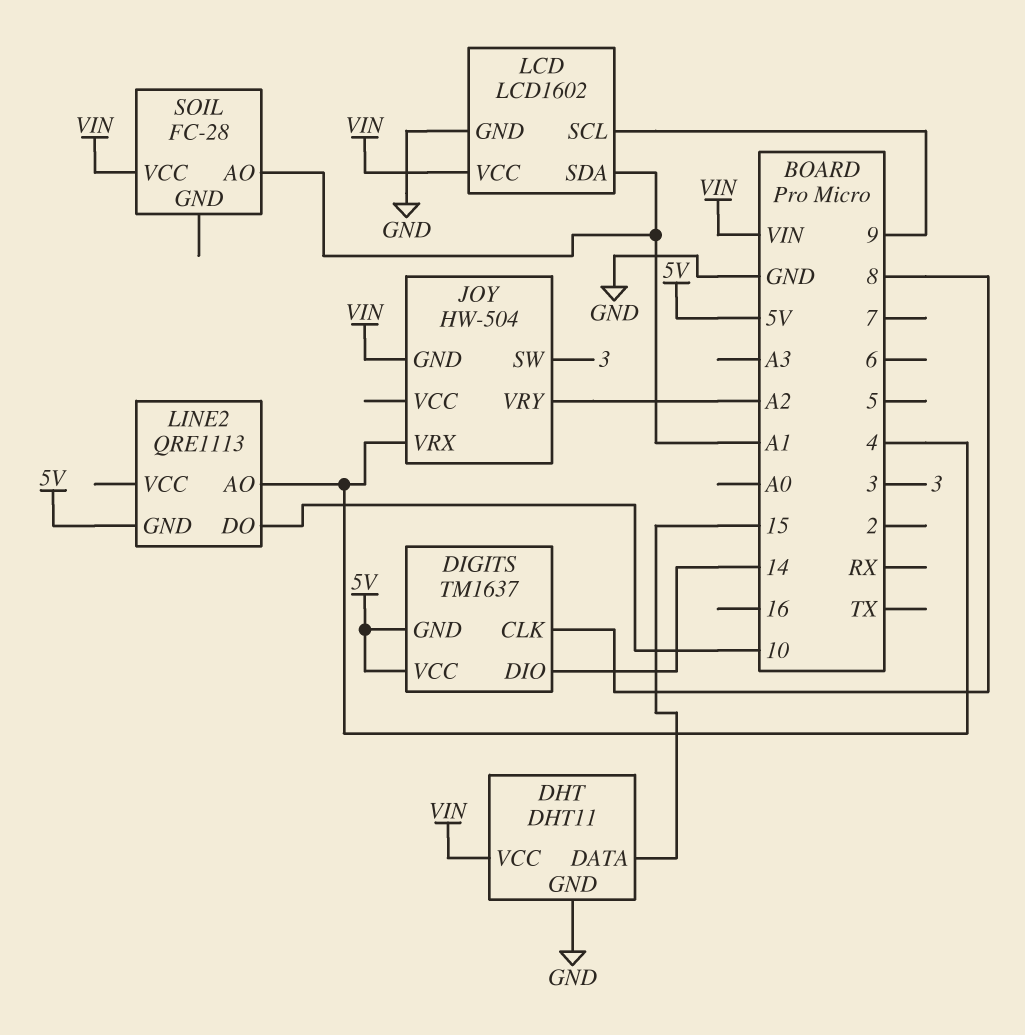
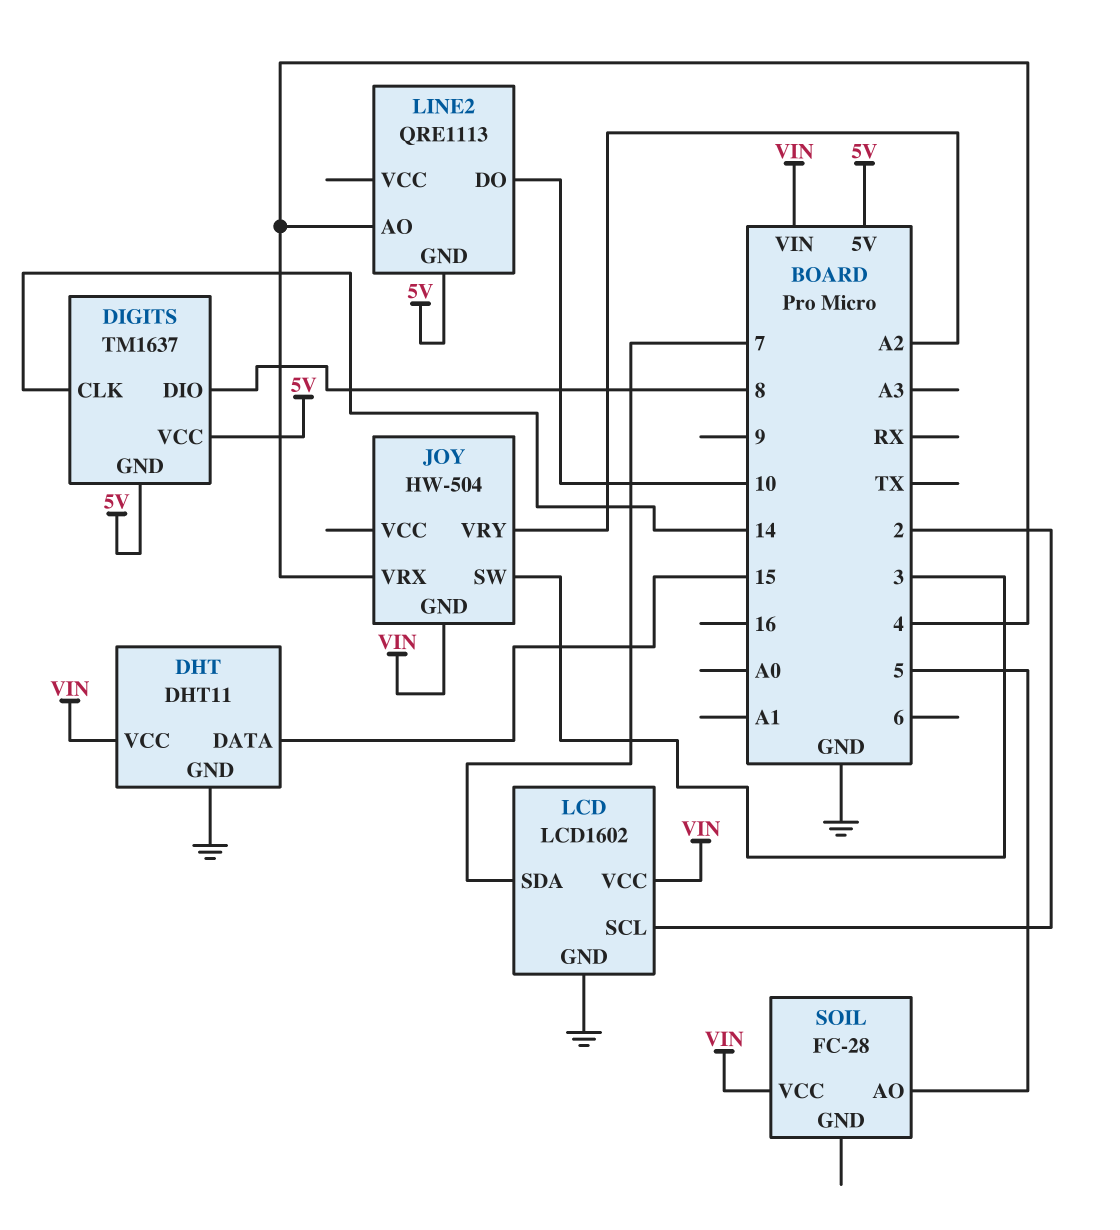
DIGITS pin CLK: 8 -> 14
DIGITS pin DIO: 14 -> 8
LCD pin SCL: 9 -> 2
LCD pin SDA: A1 -> 7
SOIL pin AO: A1 -> 5

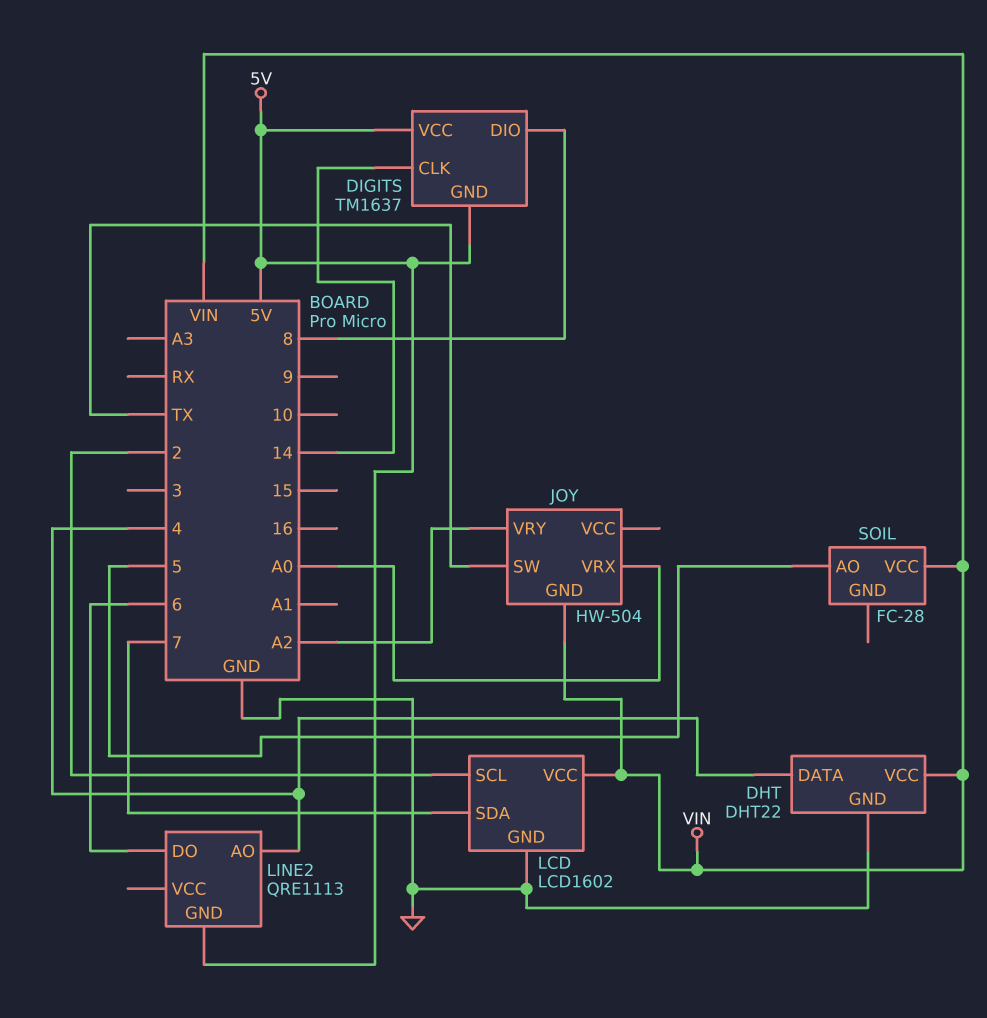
DHT: DHT11 -> DHT22
DHT pin DATA: 15 -> 4
JOY pin SW: 3 -> TX
JOY pin VRX: 4 -> A0
LINE2 pin DO: 10 -> 6

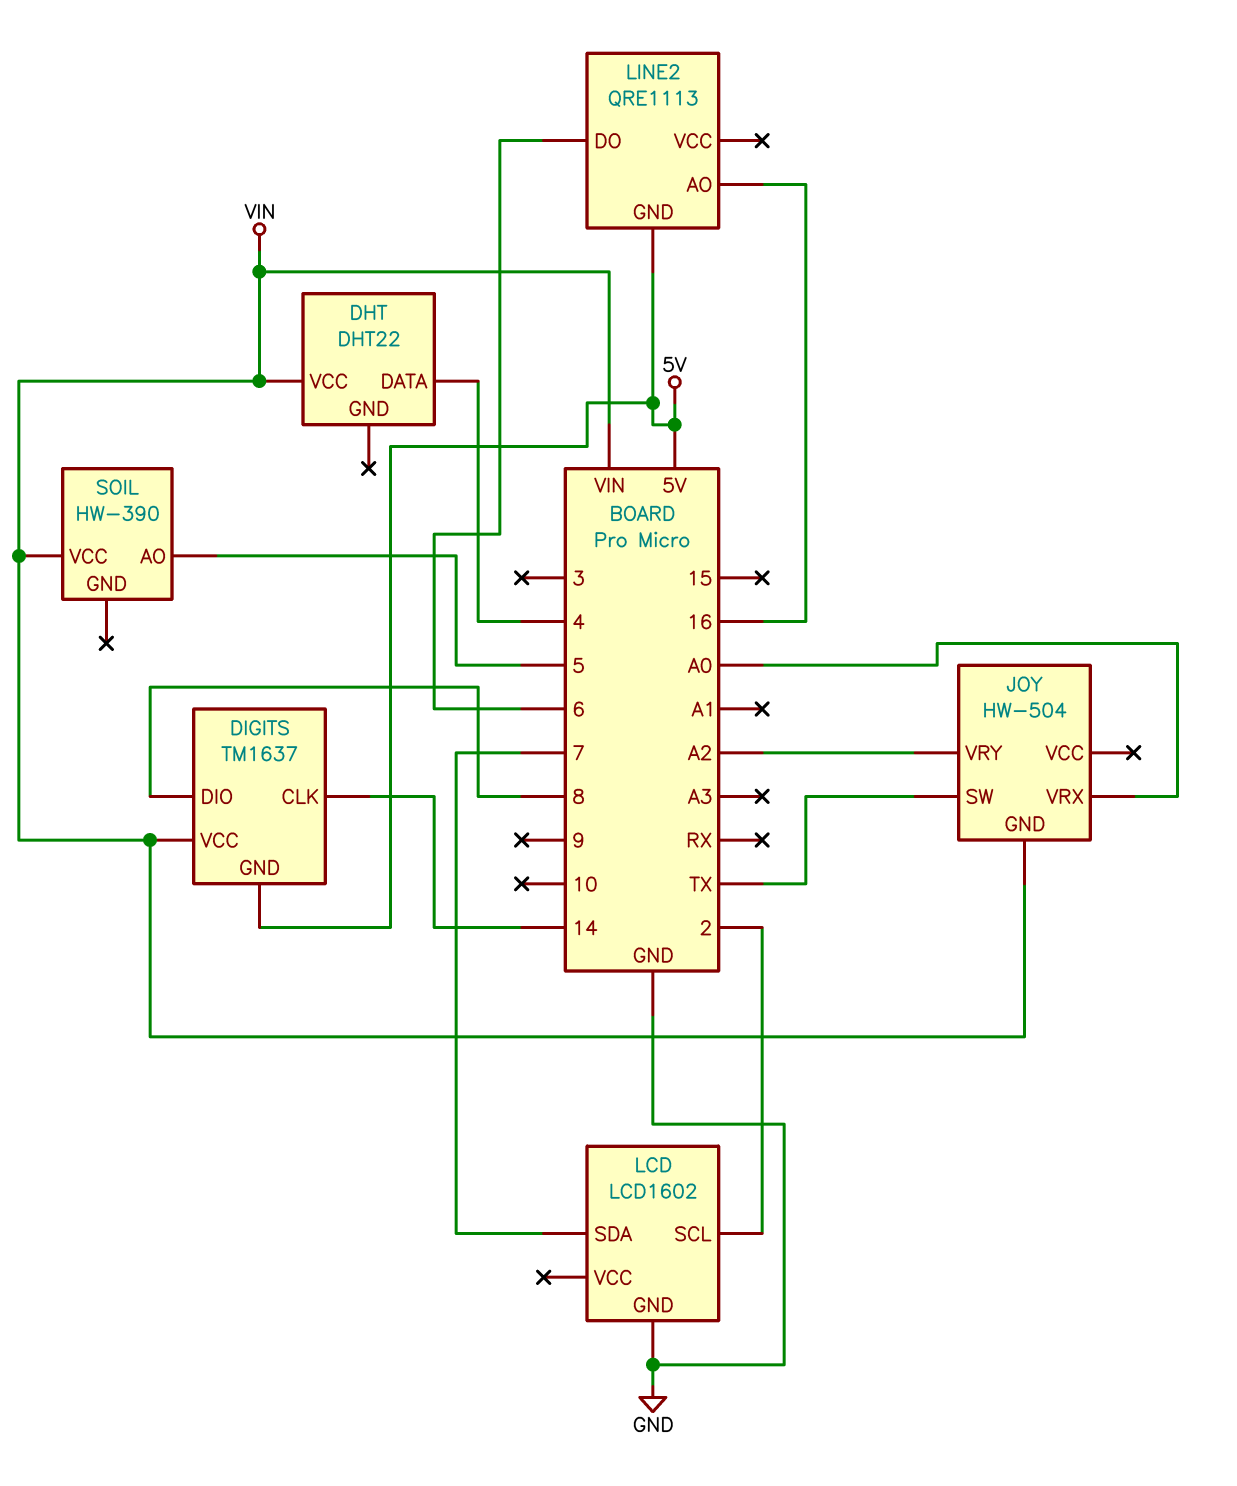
DHT pin GND: GND -> none
DIGITS pin VCC: 5V -> VIN
LCD pin VCC: VIN -> none
LINE2 pin AO: 4 -> 16
SOIL: FC-28 -> HW-390

